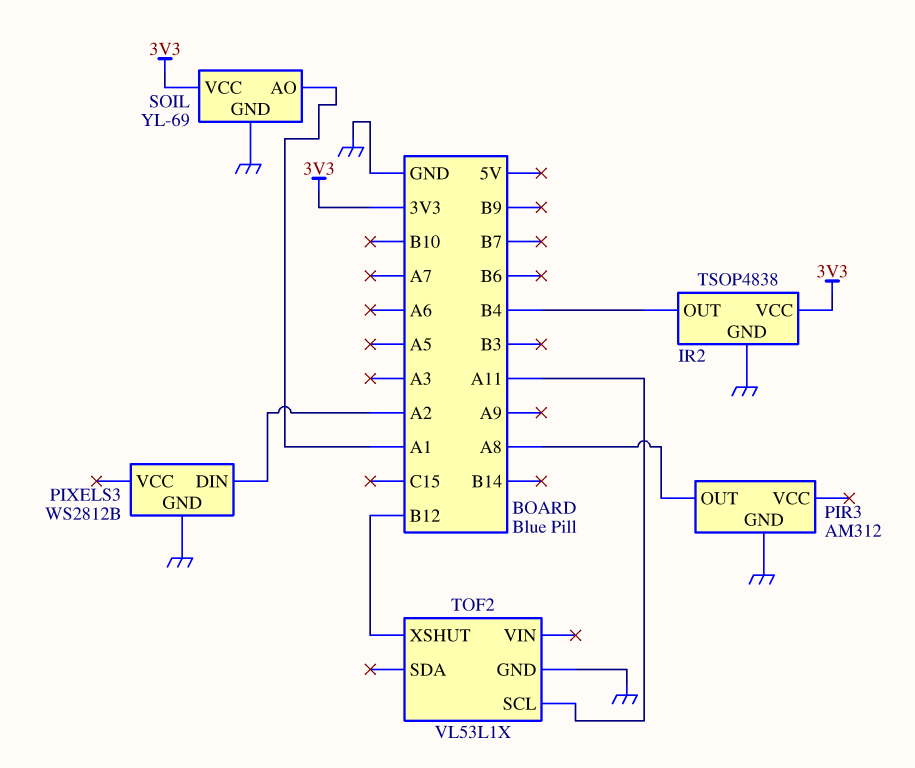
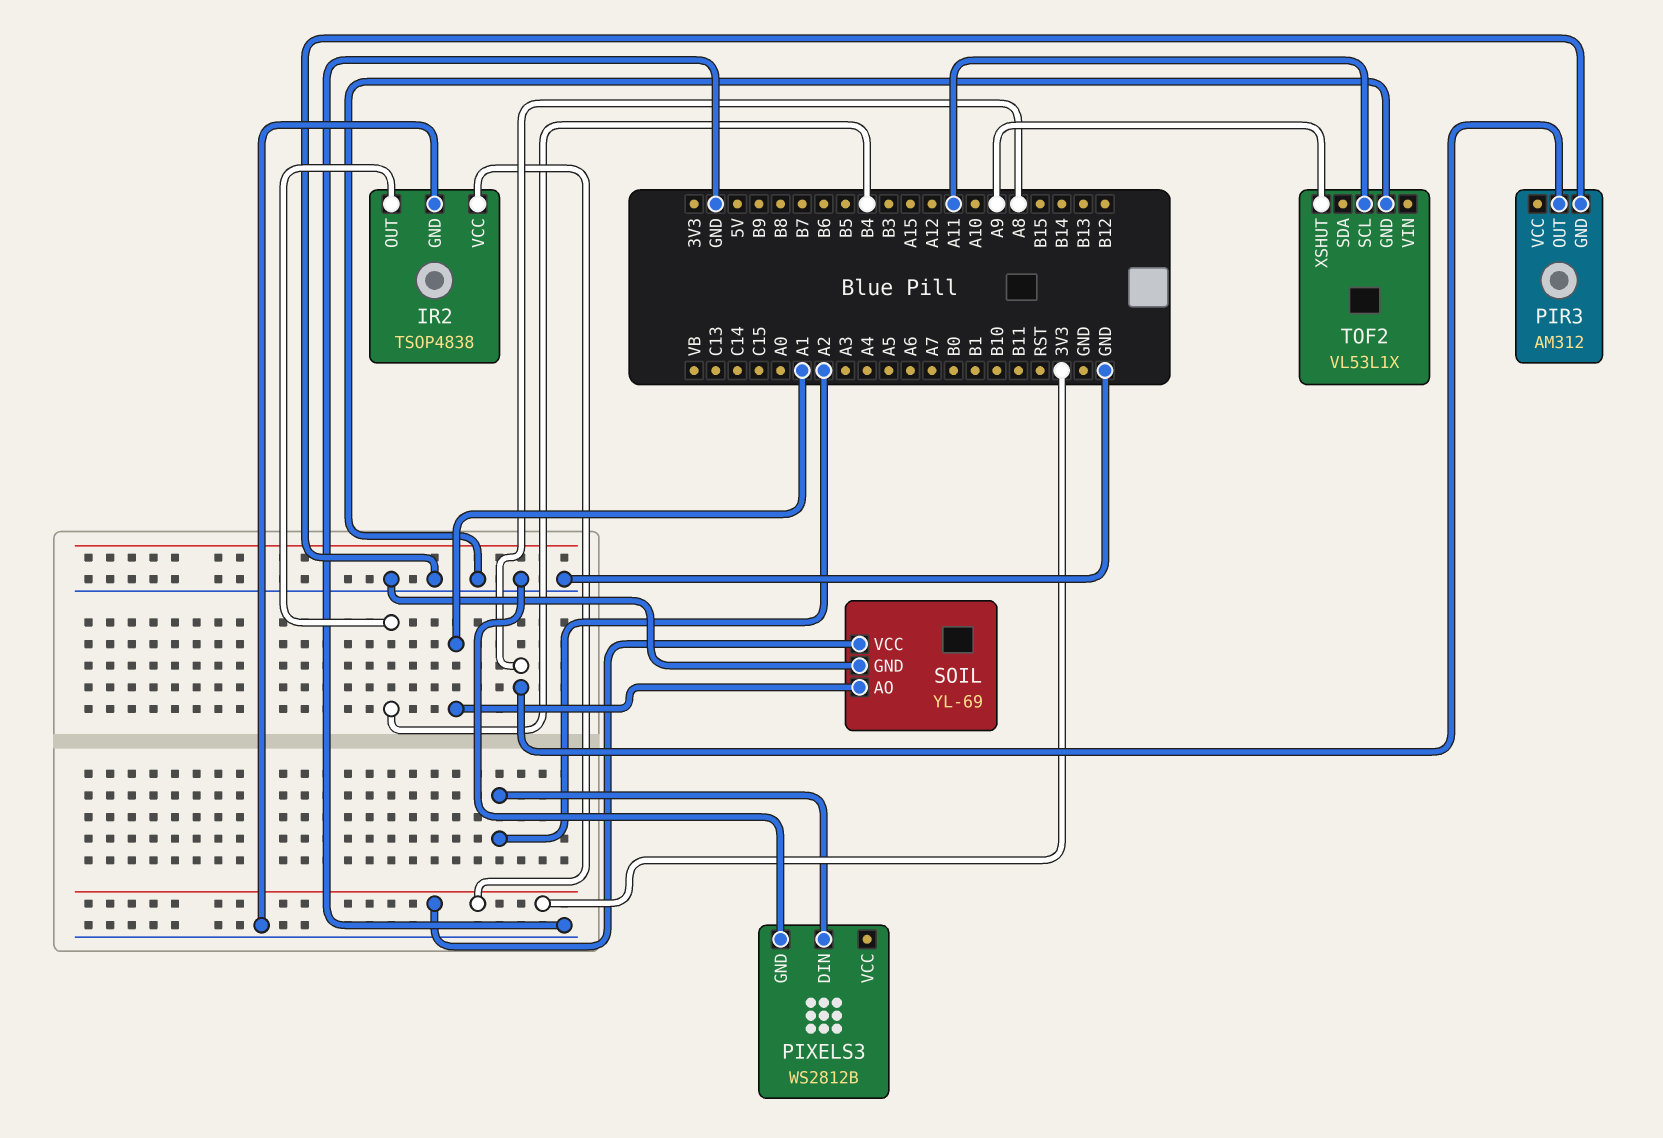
TOF2 pin XSHUT: B12 -> A9

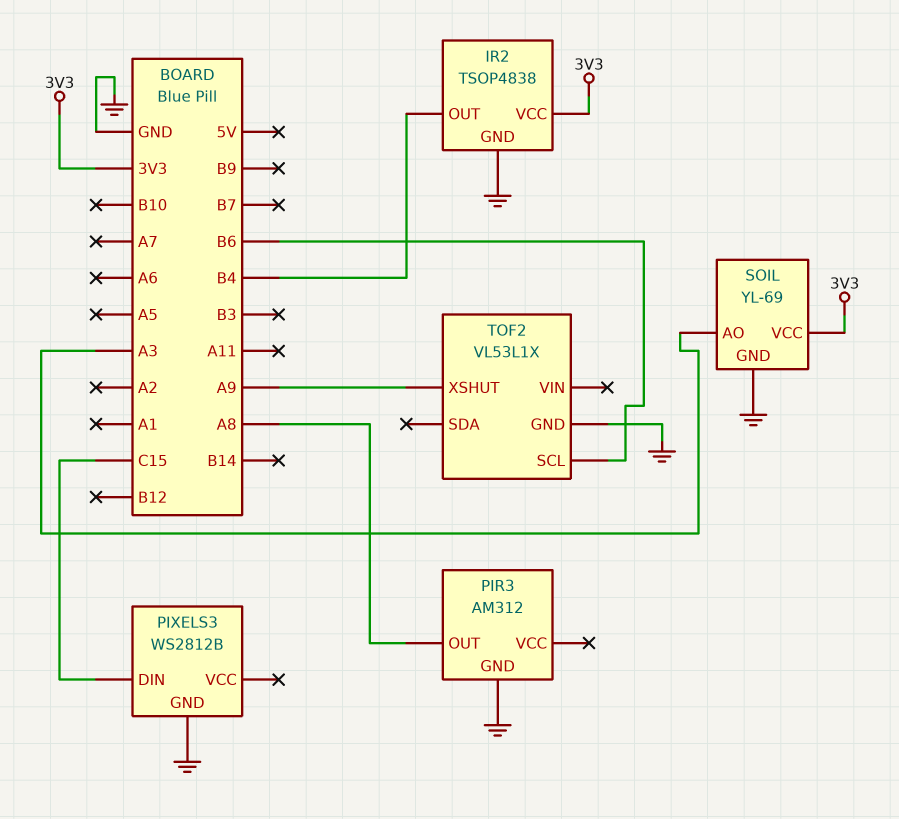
PIXELS3 pin DIN: A2 -> C15
SOIL pin AO: A1 -> A3
TOF2 pin SCL: A11 -> B6

